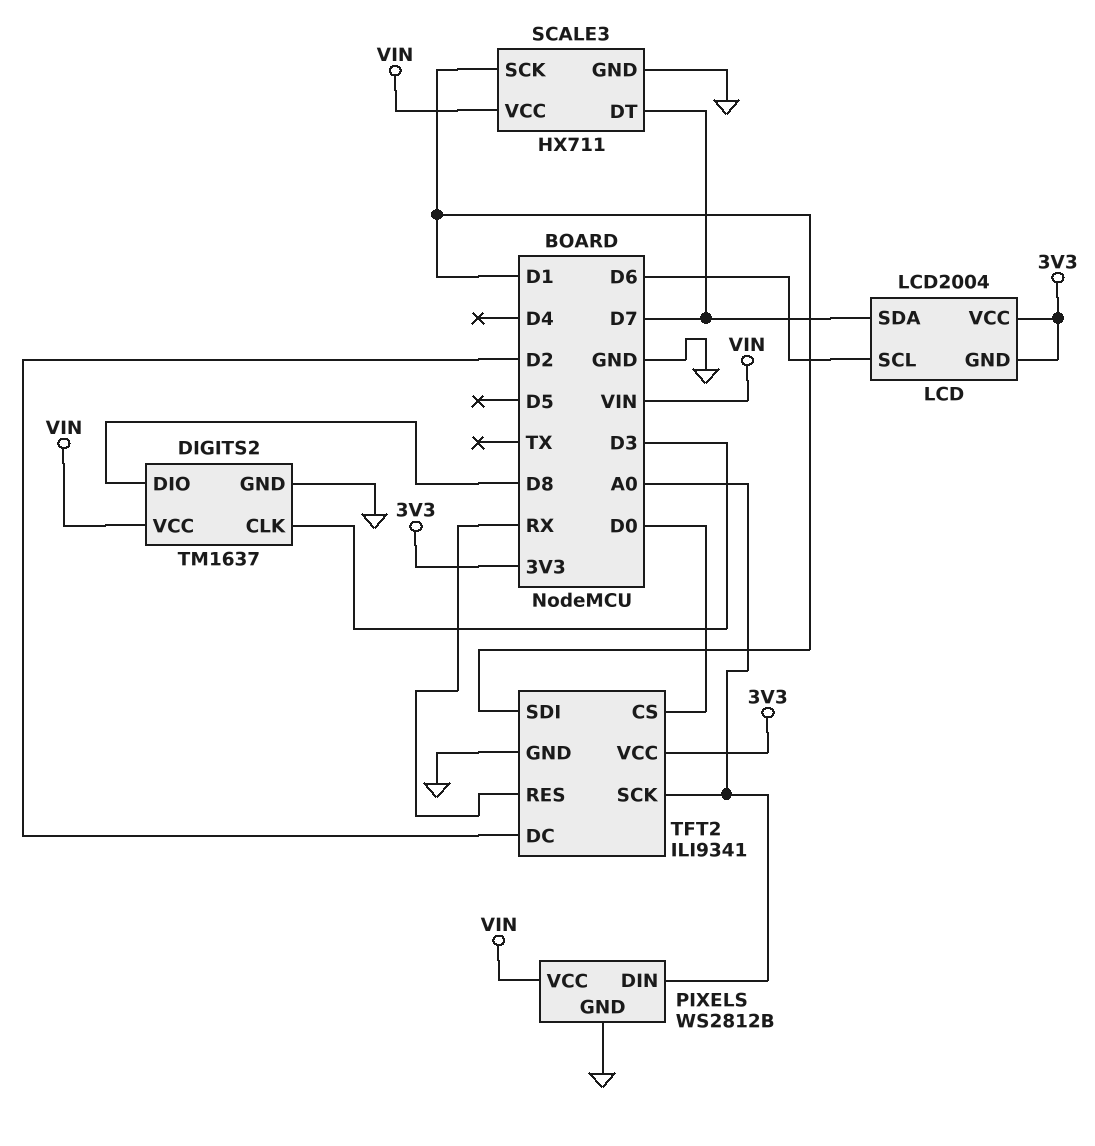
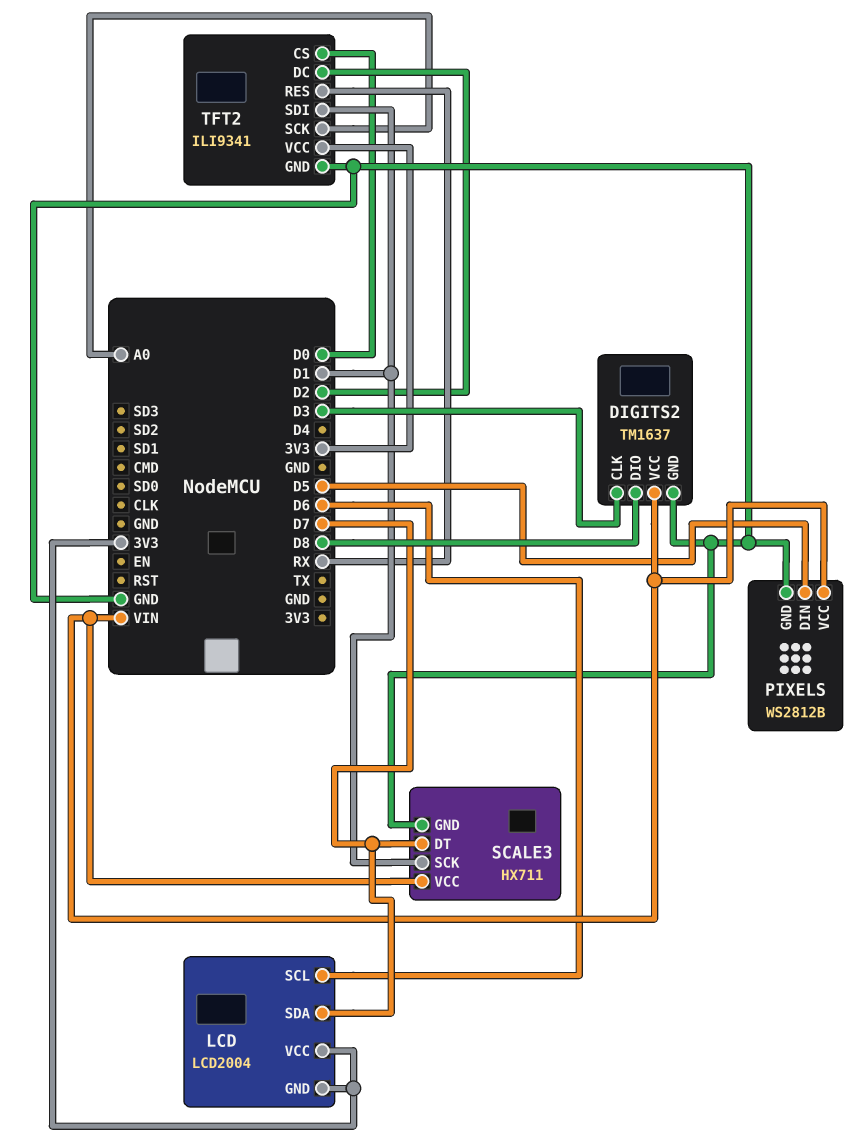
PIXELS pin DIN: A0 -> D5

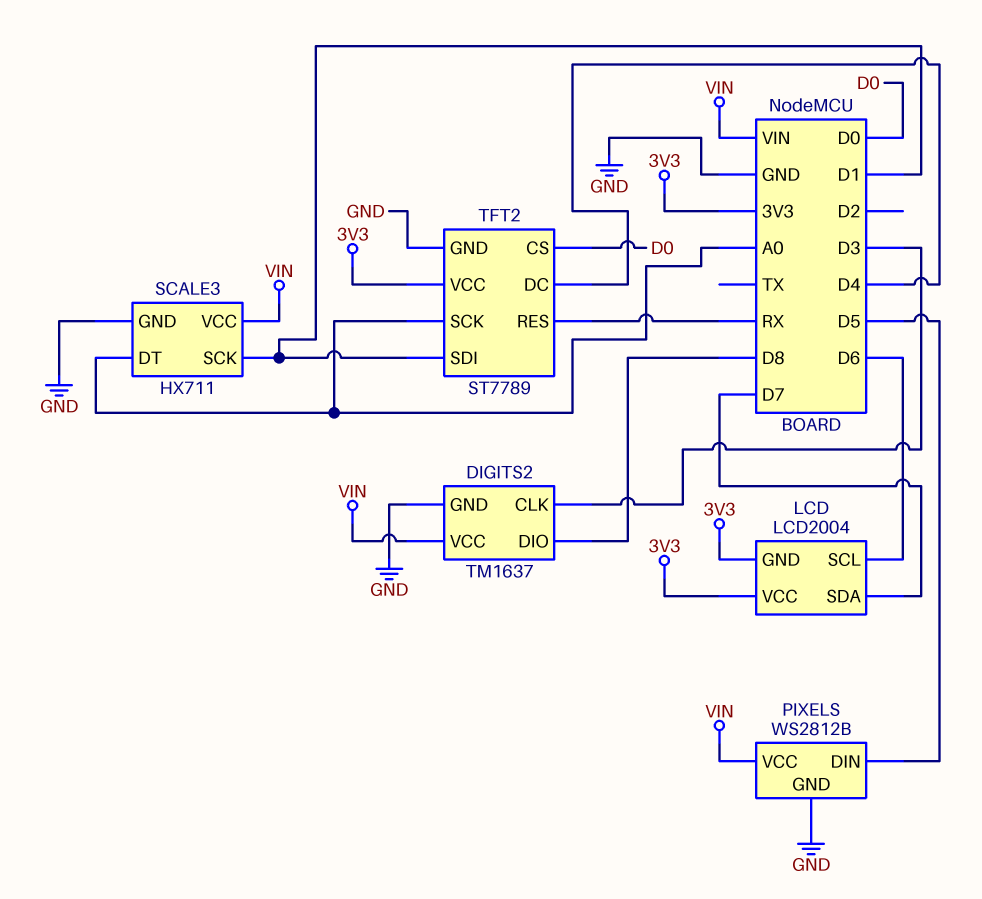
SCALE3 pin DT: D7 -> A0
TFT2: ILI9341 -> ST7789
TFT2 pin DC: D2 -> D4

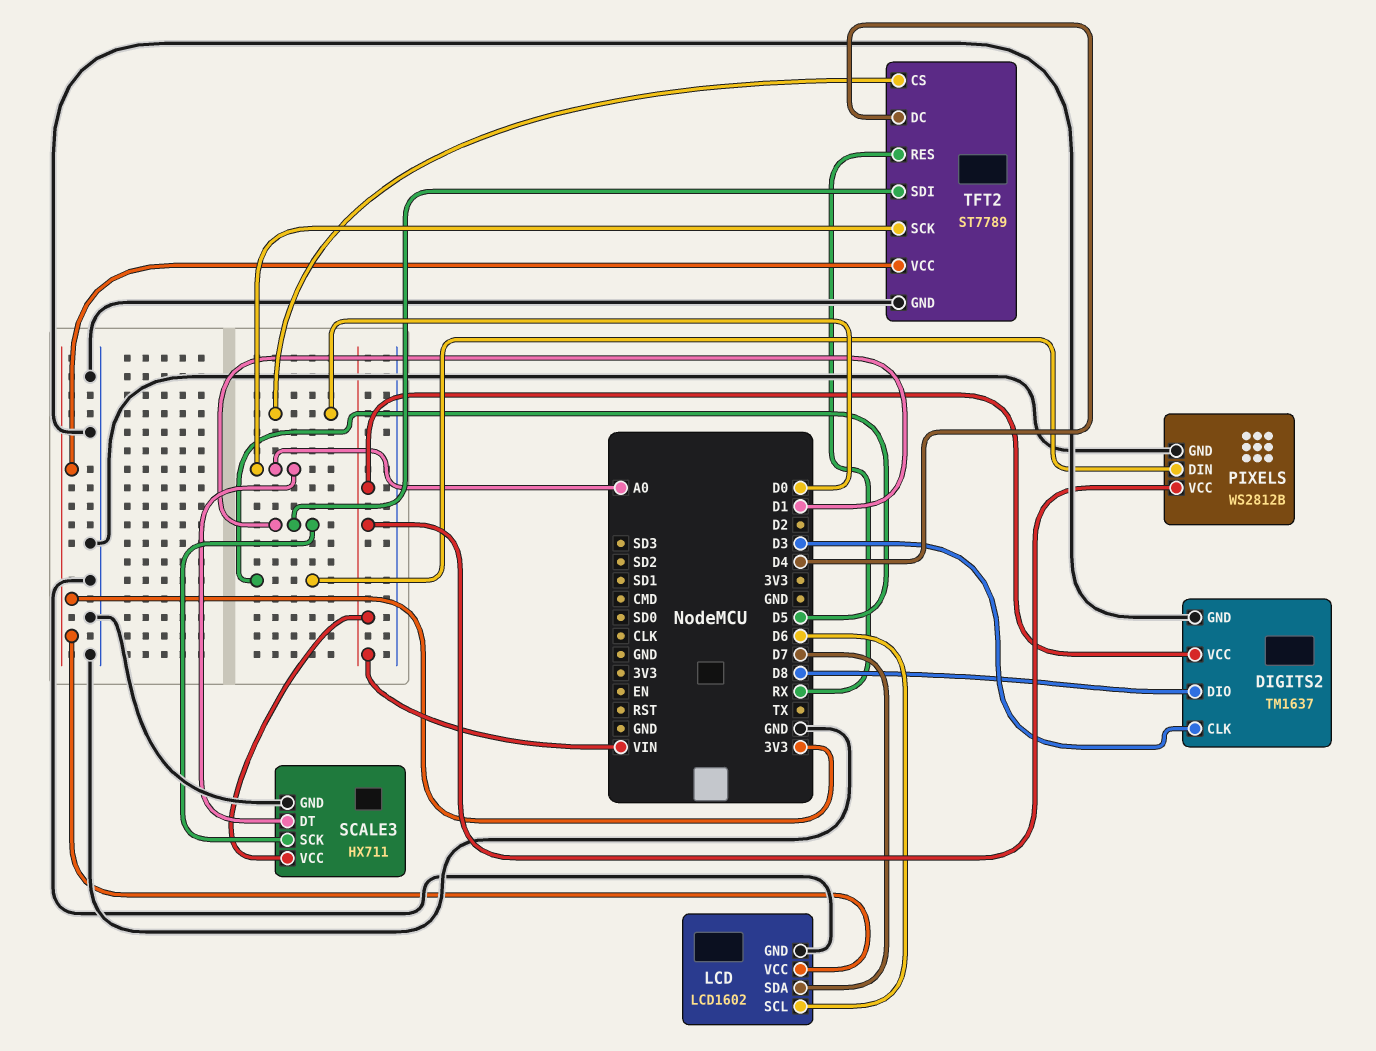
LCD: LCD2004 -> LCD1602
LCD pin GND: 3V3 -> GND

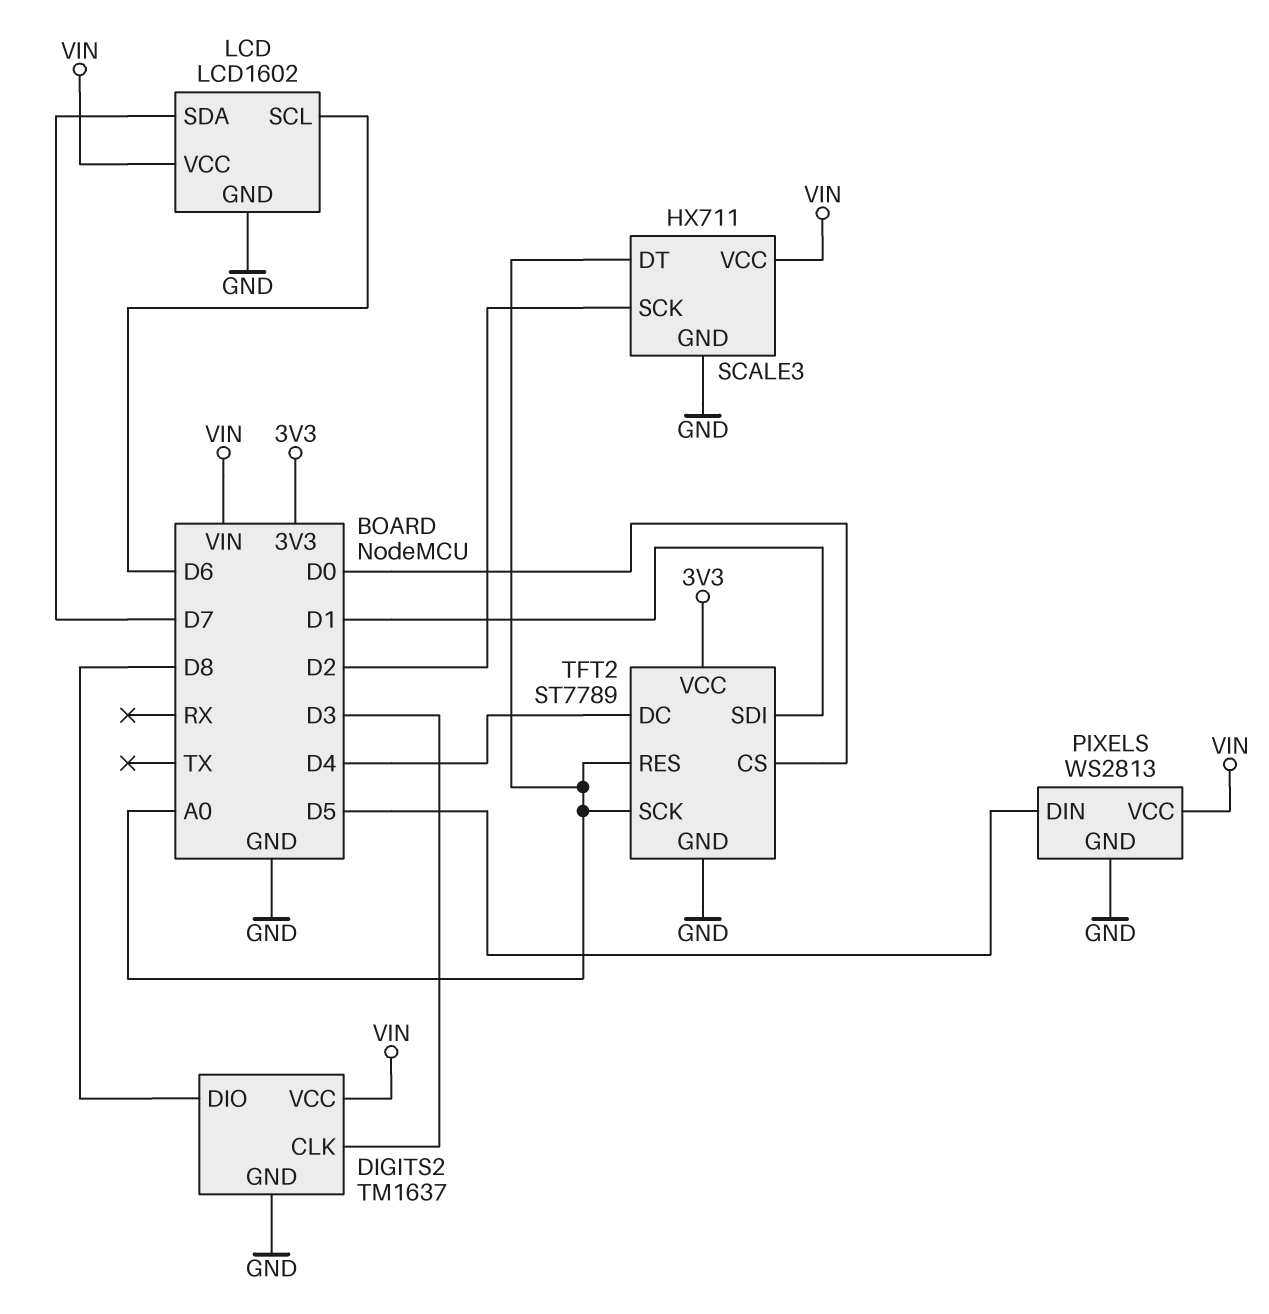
LCD pin VCC: 3V3 -> VIN
PIXELS: WS2812B -> WS2813
SCALE3 pin SCK: D1 -> D2
TFT2 pin RES: RX -> A0

